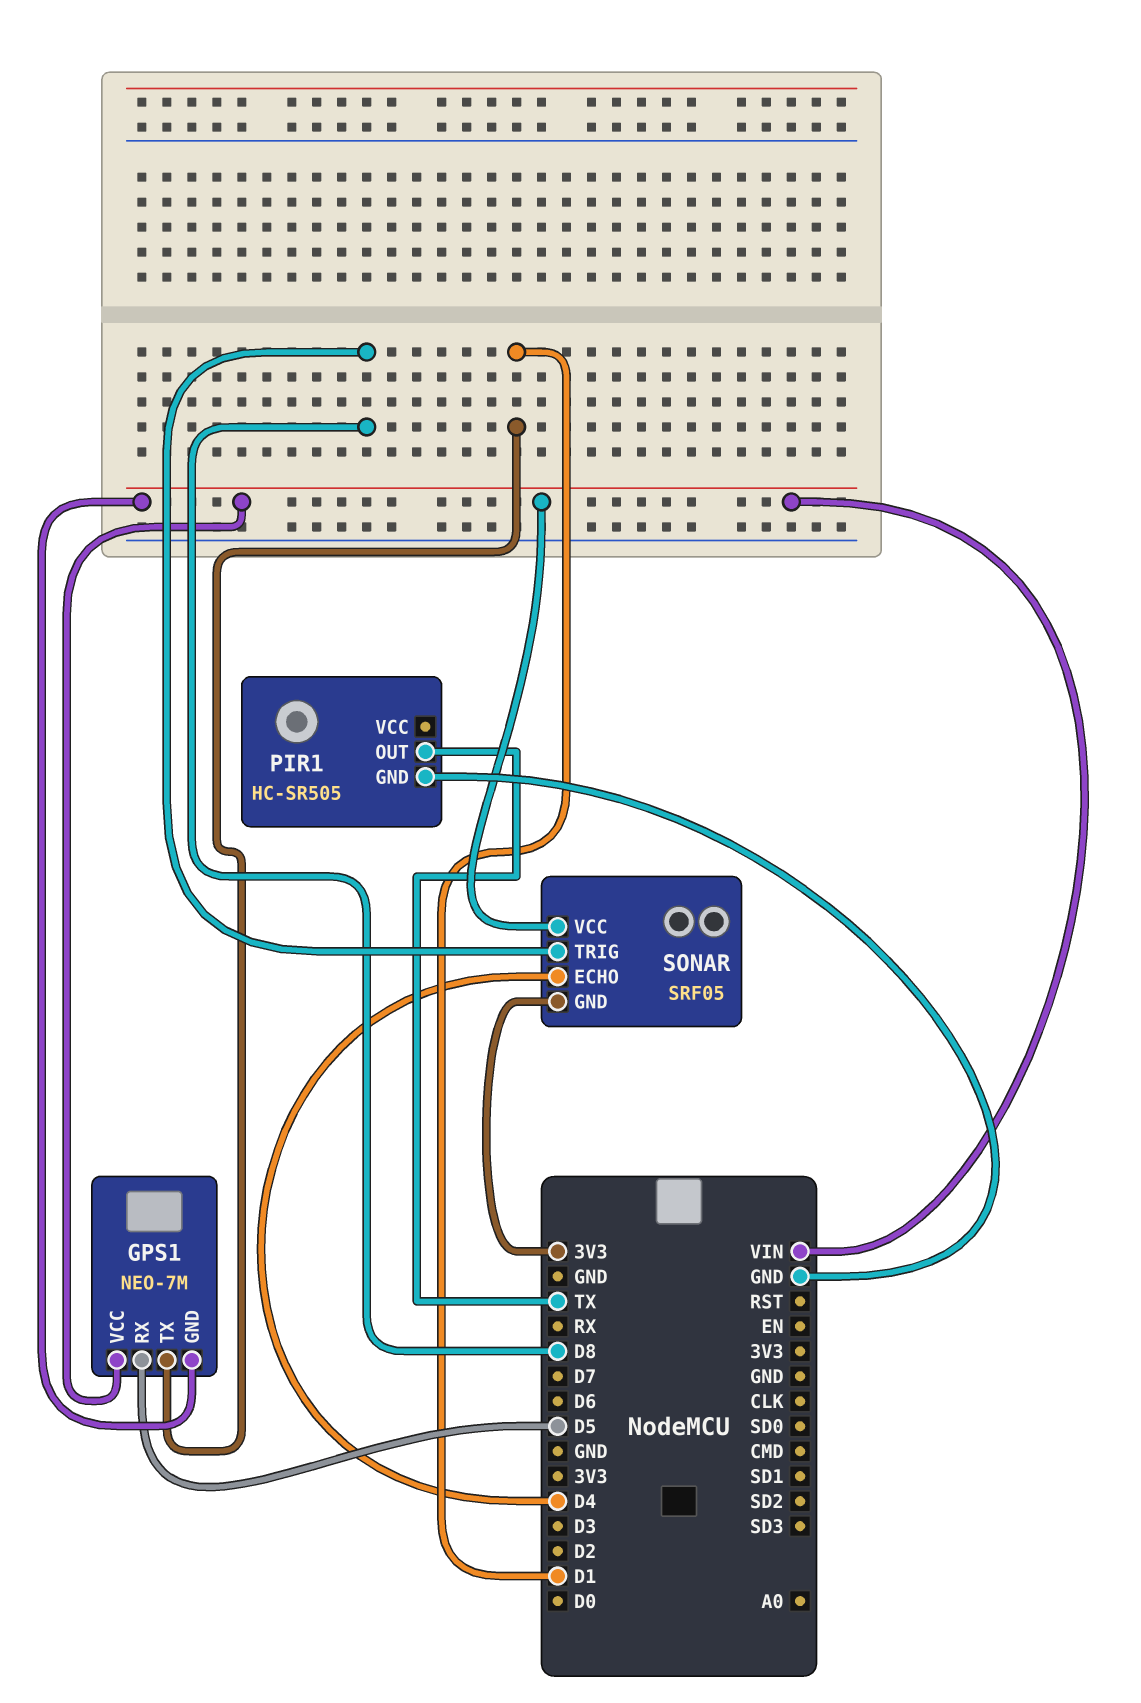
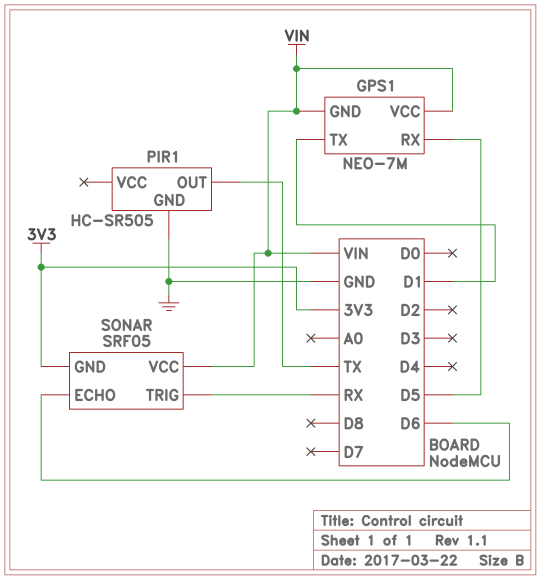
SONAR pin ECHO: D4 -> D6
SONAR pin TRIG: D8 -> RX

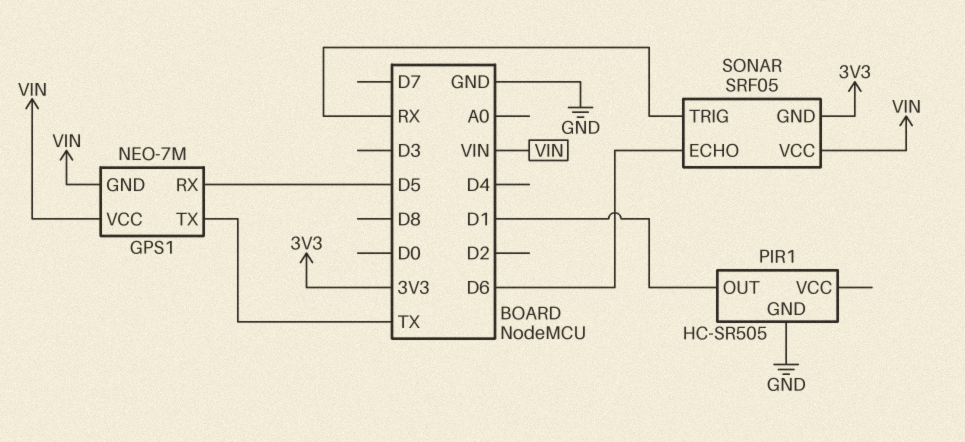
GPS1 pin TX: D1 -> TX
PIR1 pin OUT: TX -> D1

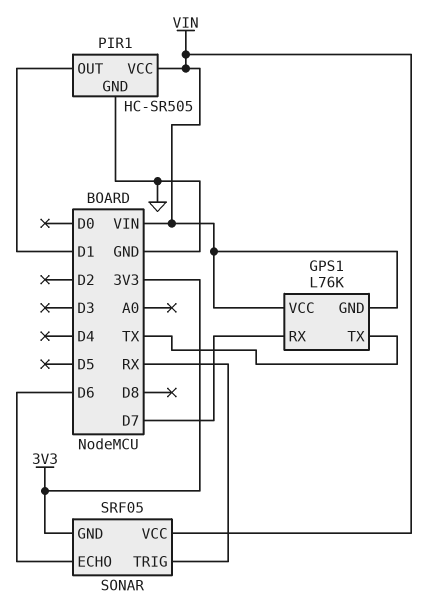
GPS1: NEO-7M -> L76K
GPS1 pin RX: D5 -> D7
PIR1 pin VCC: none -> VIN

